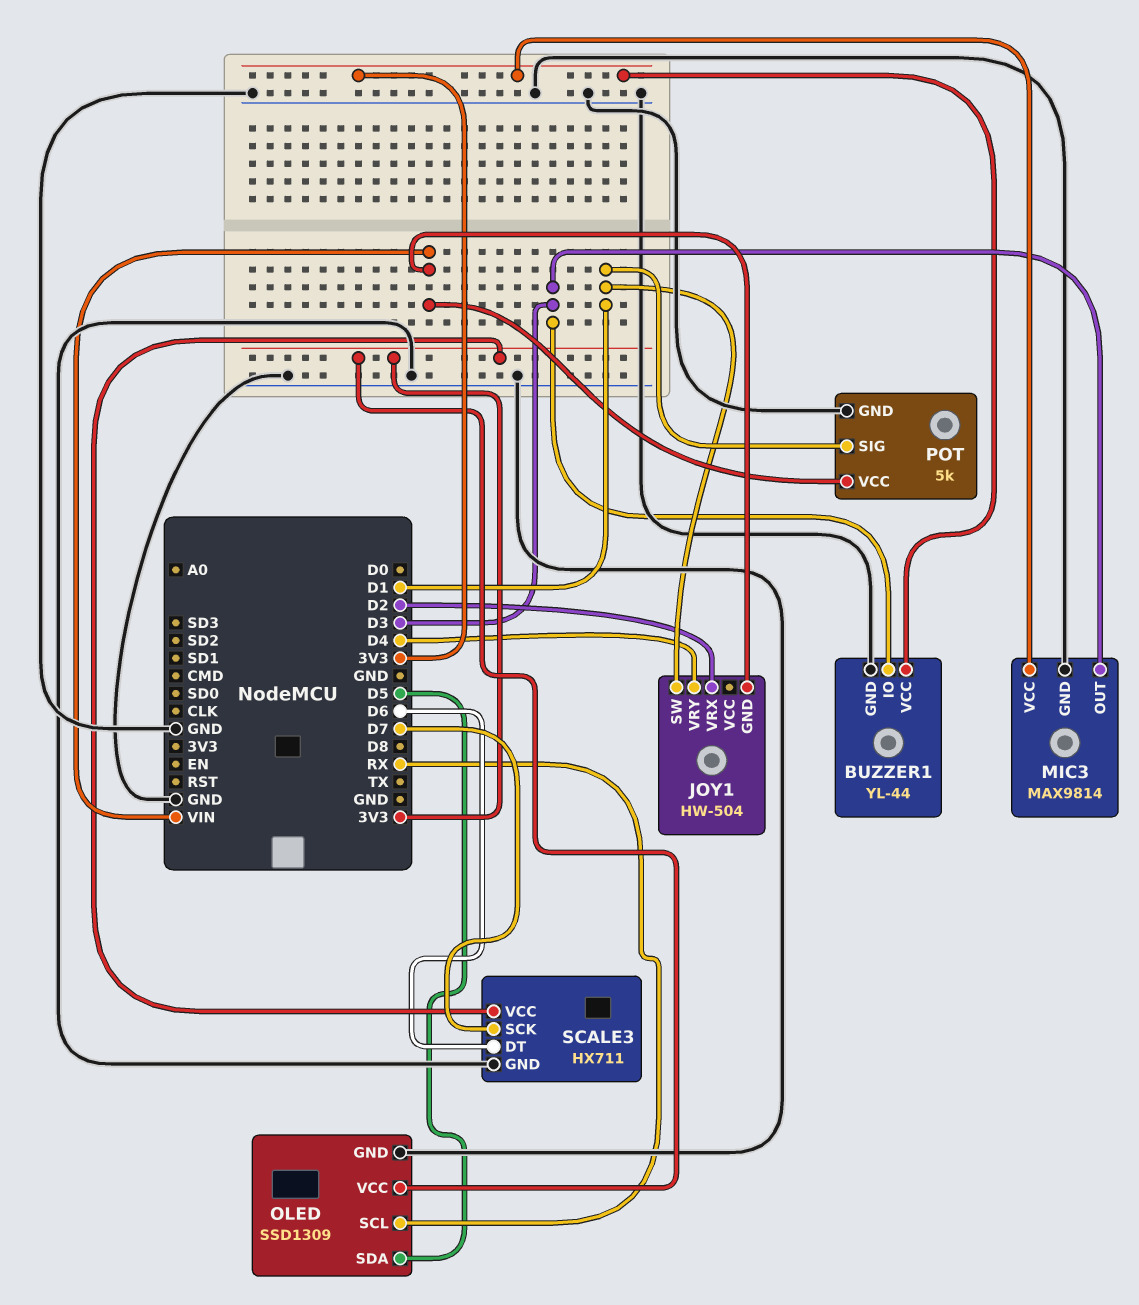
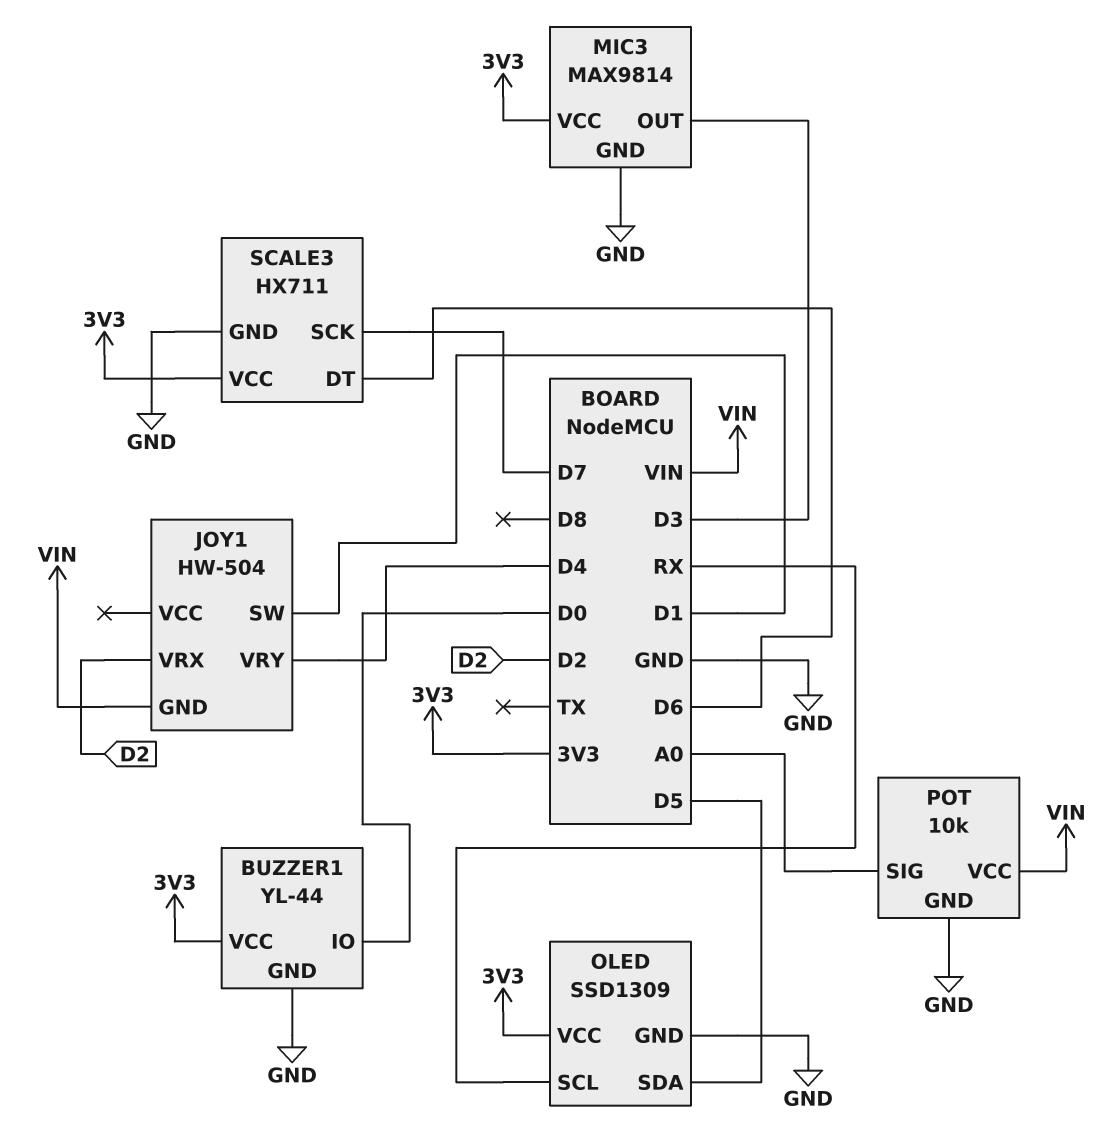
BUZZER1 pin IO: D3 -> D0
POT: 5k -> 10k
POT pin SIG: D1 -> A0

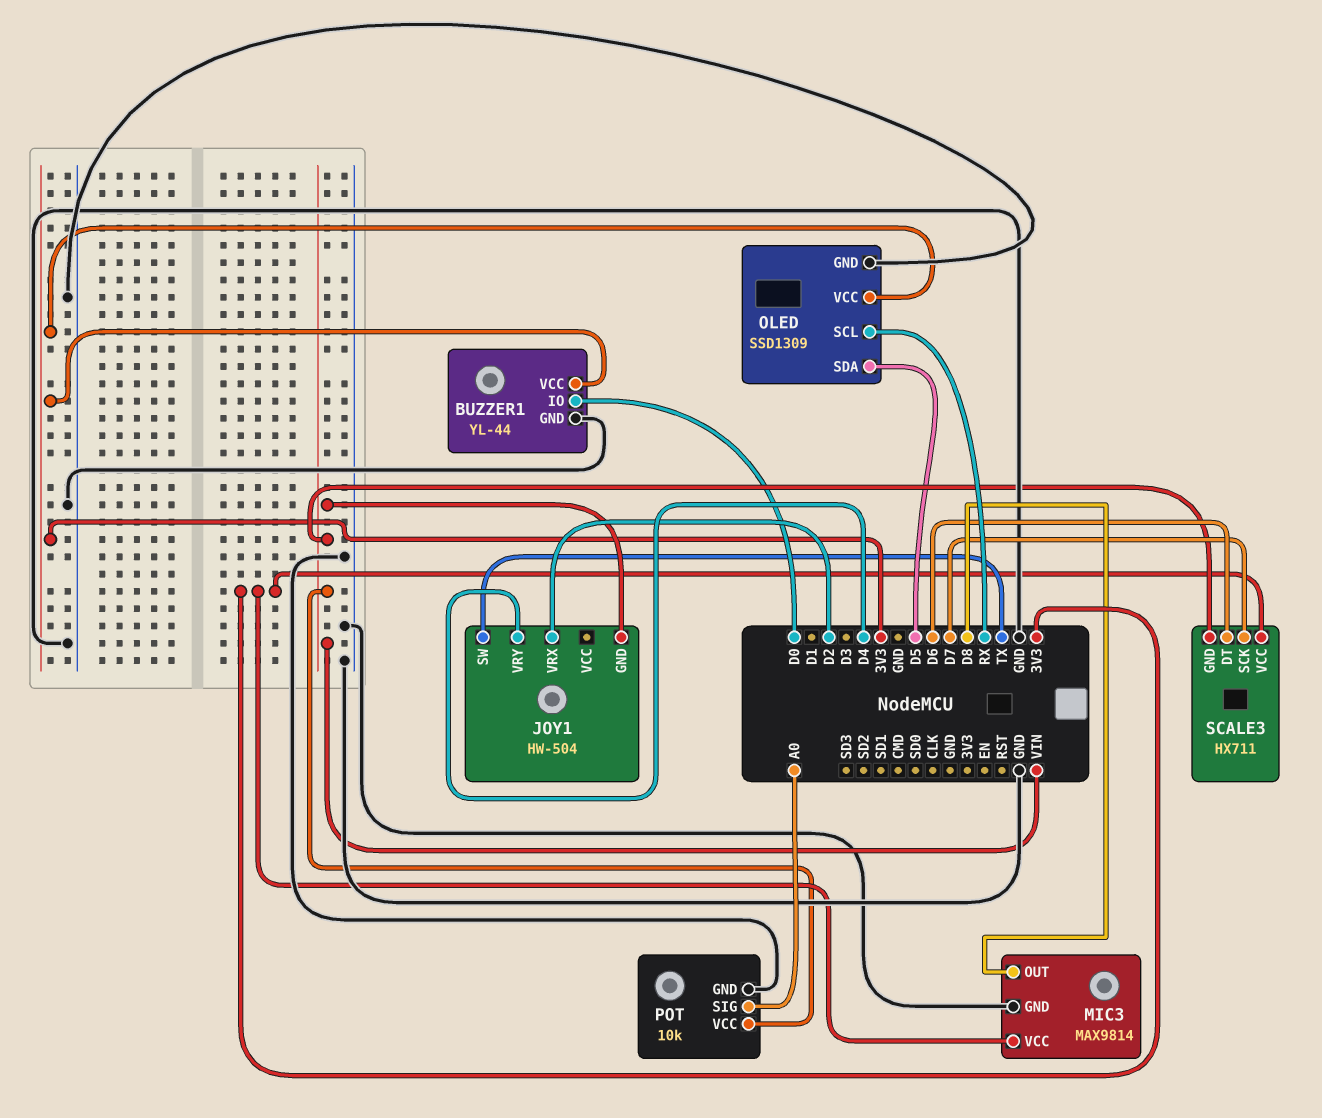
JOY1 pin SW: D1 -> TX
MIC3 pin OUT: D3 -> D8
SCALE3 pin GND: GND -> VIN

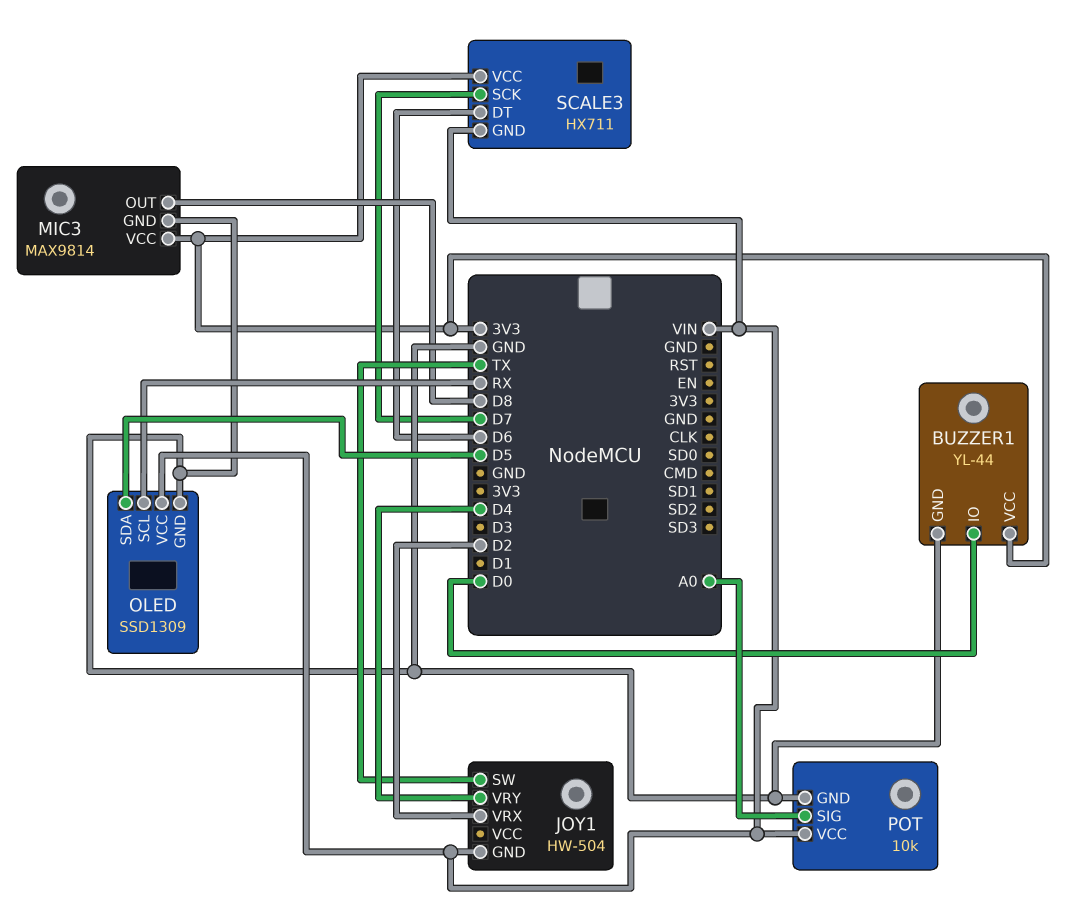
OLED pin VCC: 3V3 -> VIN

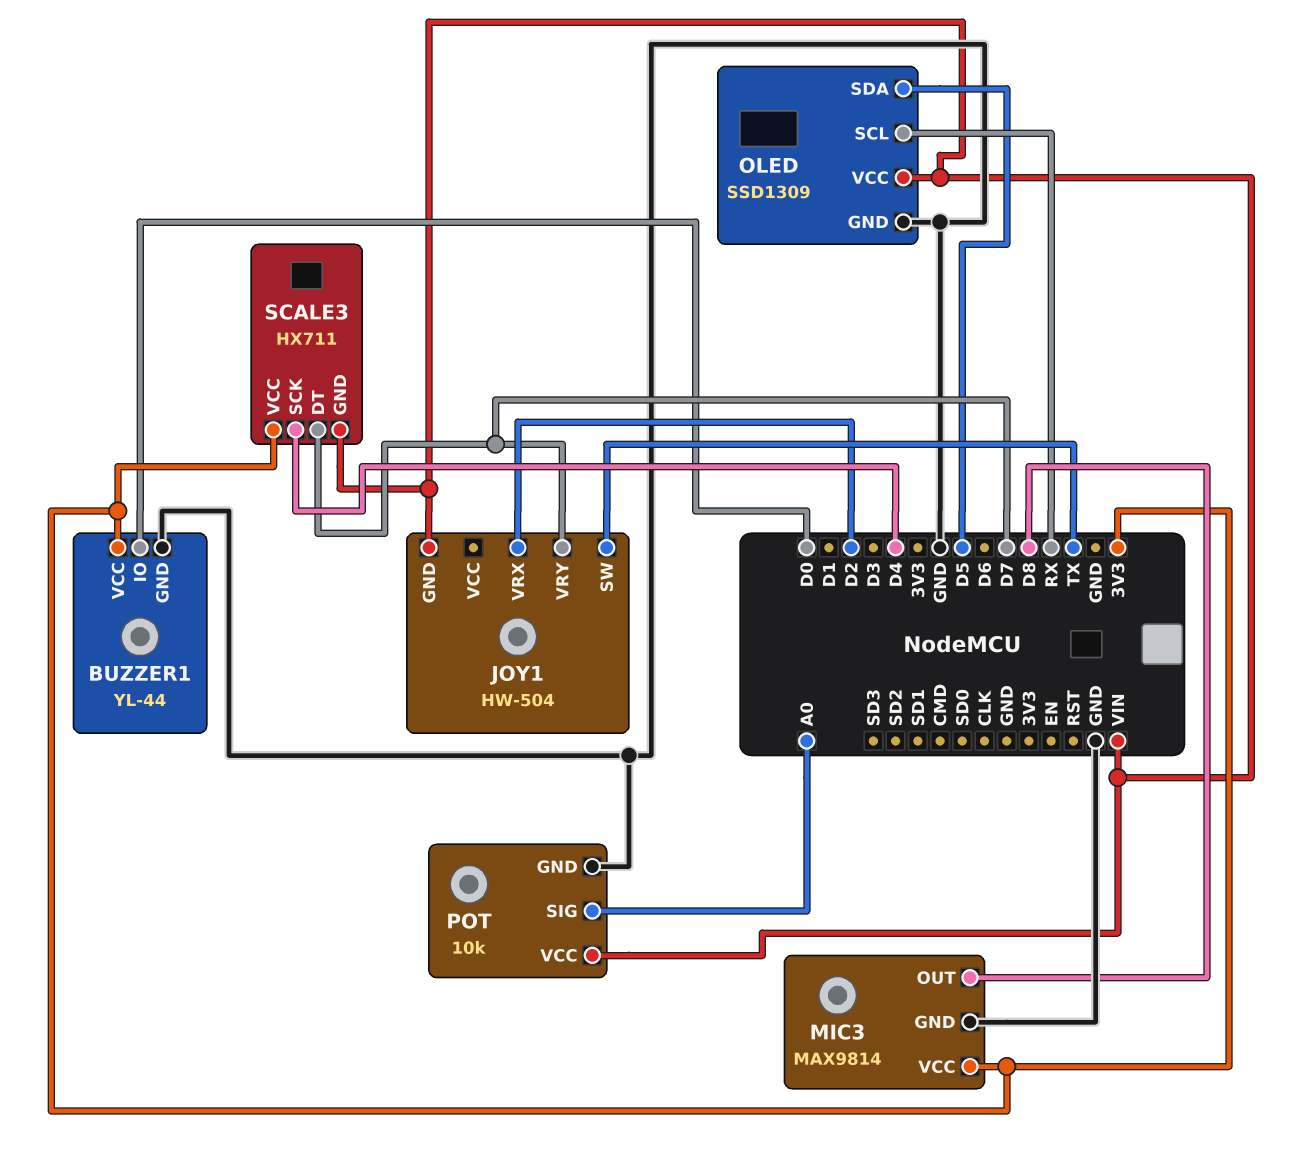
JOY1 pin VRY: D4 -> D7
SCALE3 pin DT: D6 -> D7
SCALE3 pin SCK: D7 -> D4

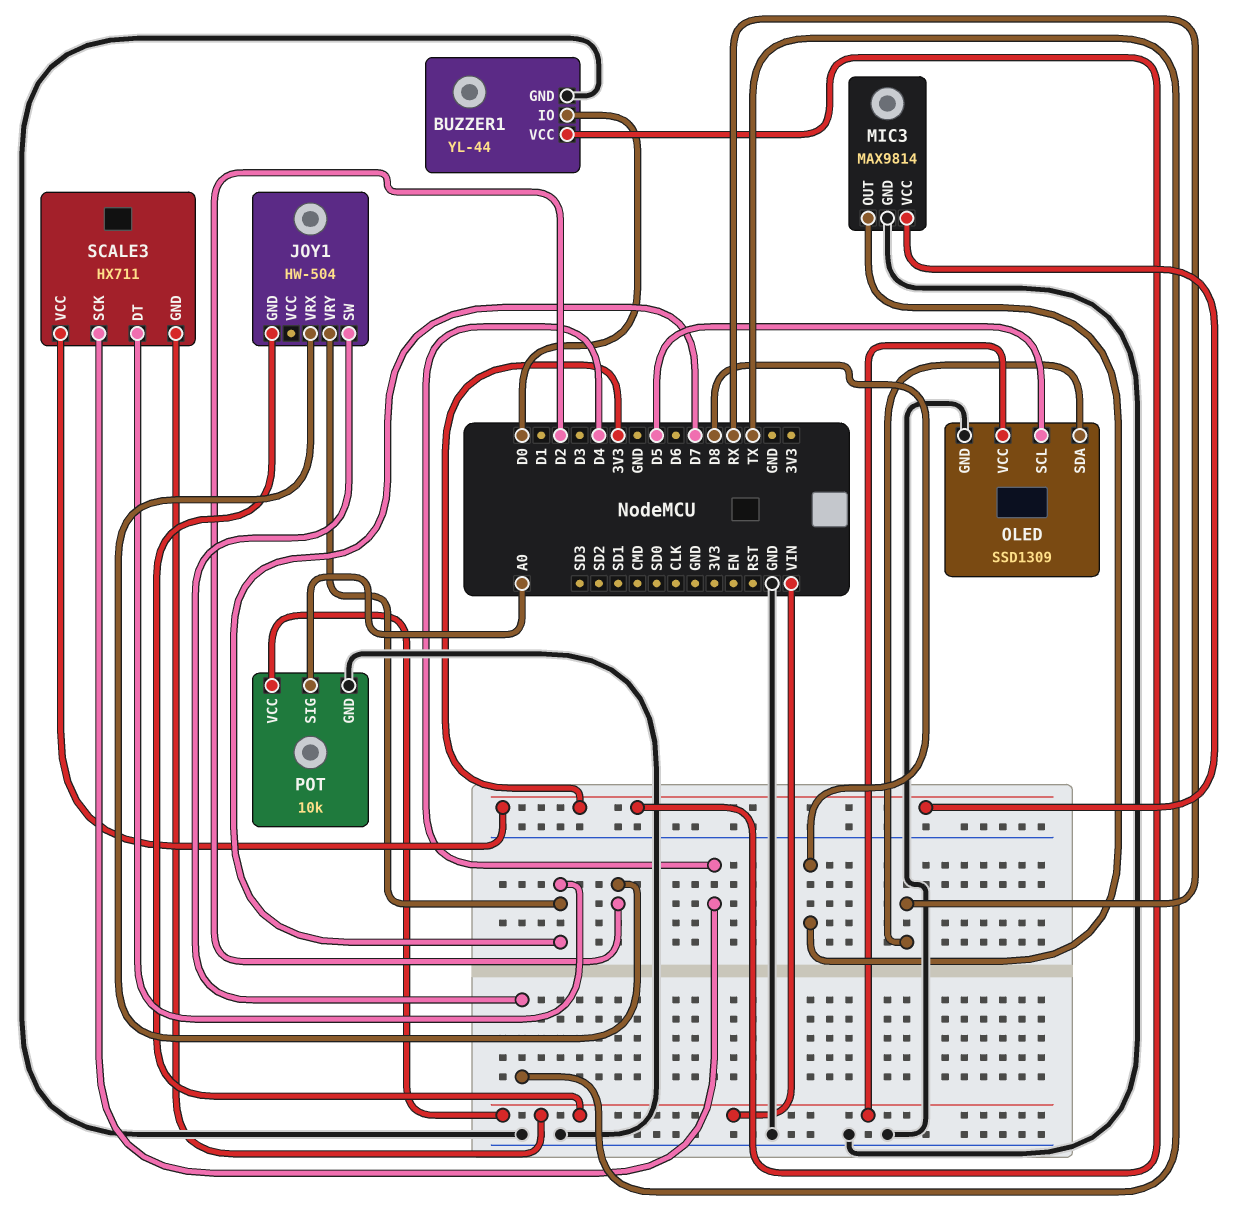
OLED pin SCL: RX -> D5
OLED pin SDA: D5 -> RX

